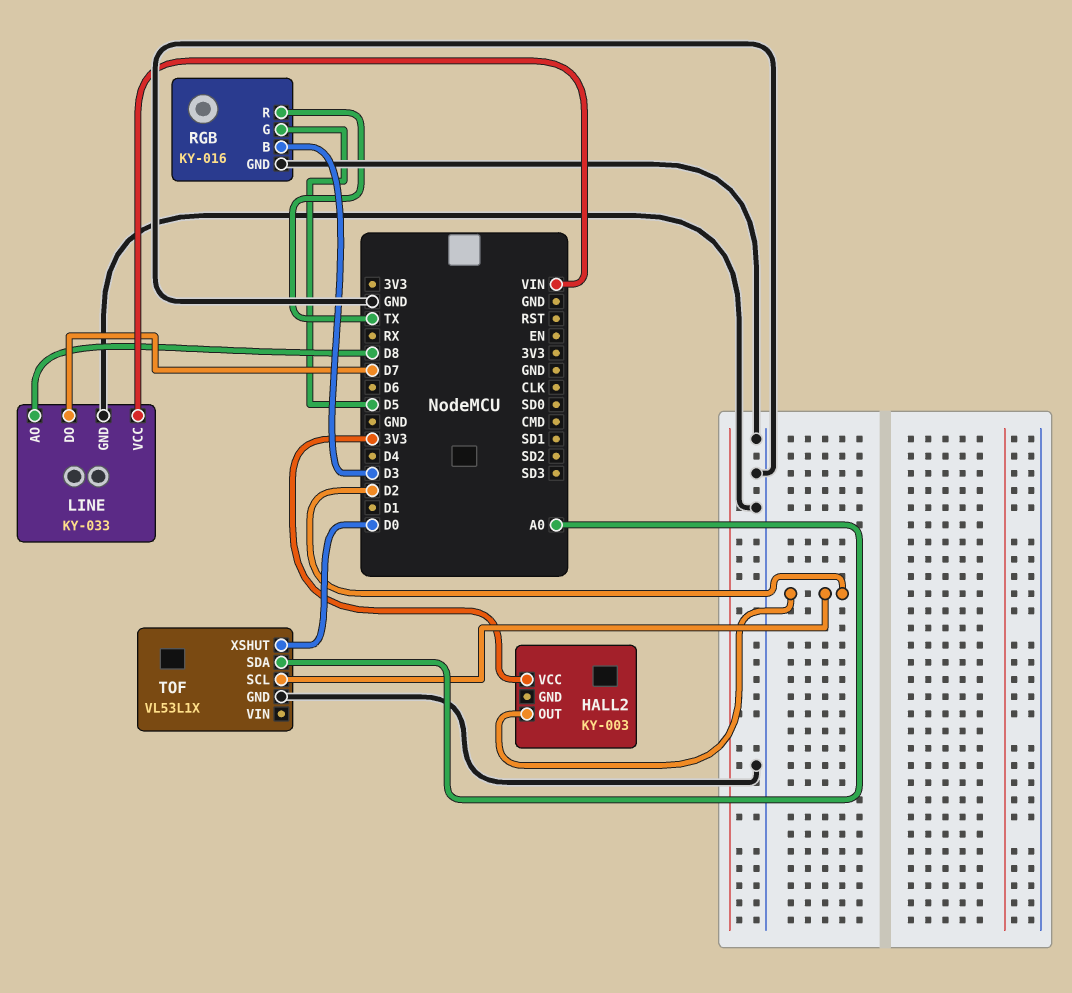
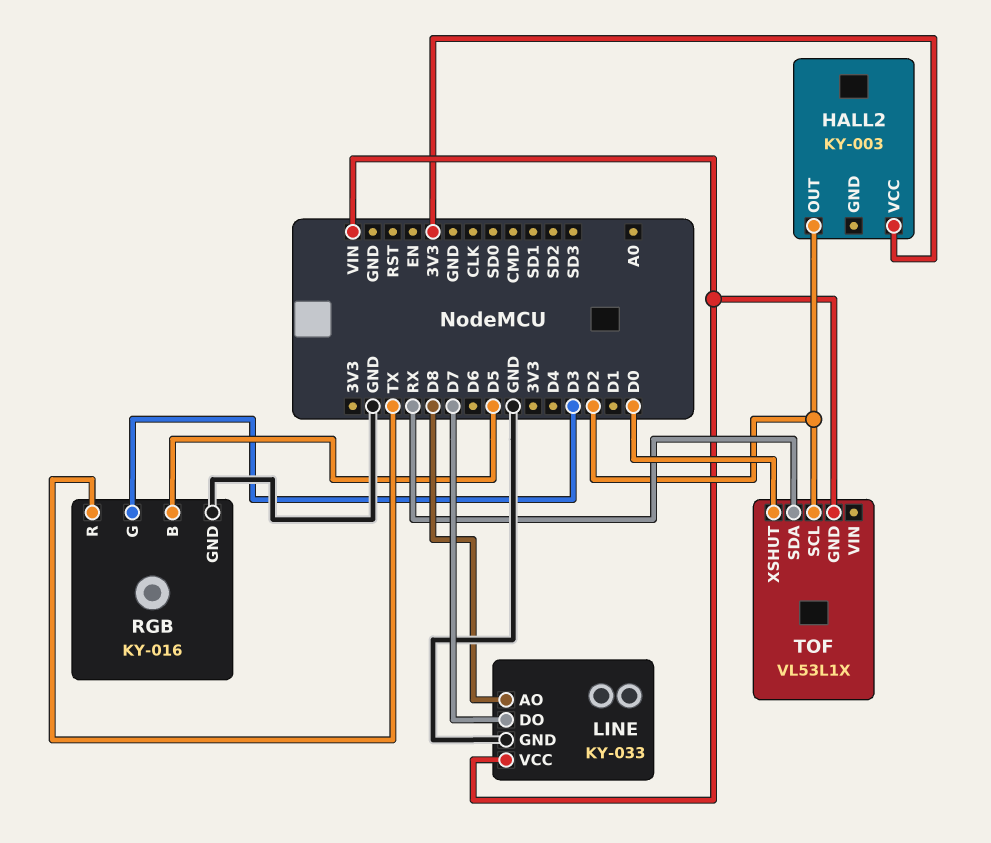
RGB pin B: D3 -> D5
RGB pin G: D5 -> D3
TOF pin GND: GND -> VIN
TOF pin SDA: A0 -> RX

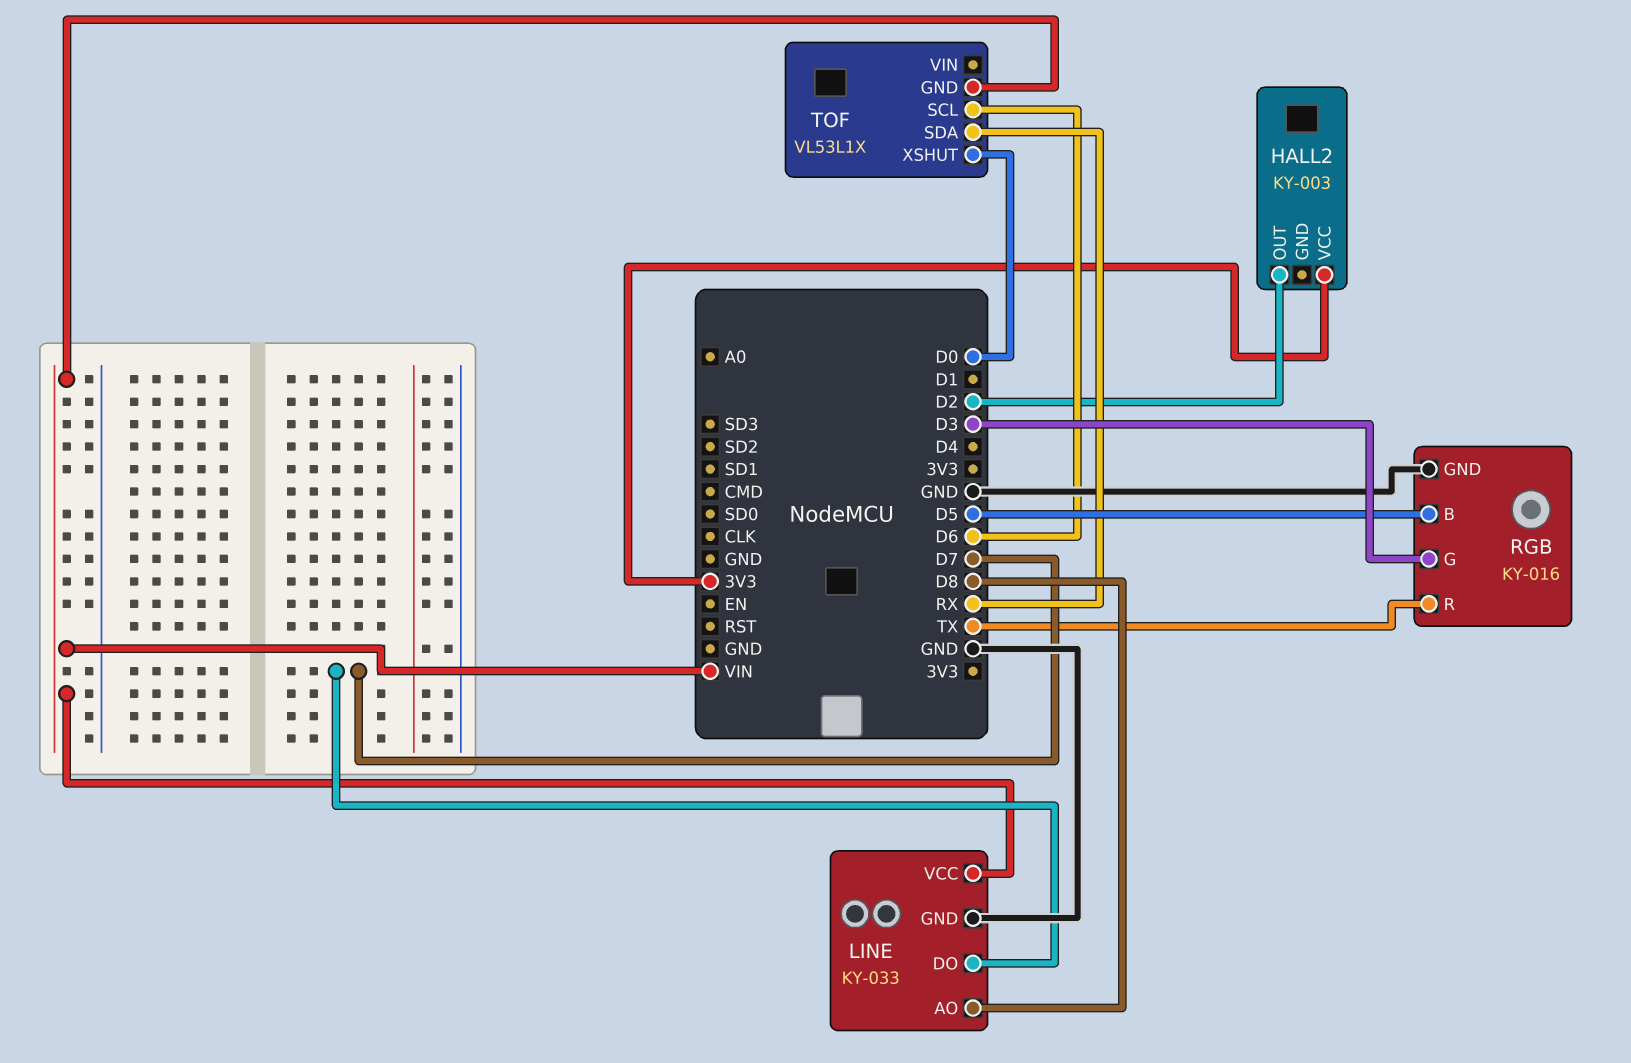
TOF pin SCL: D2 -> D6

